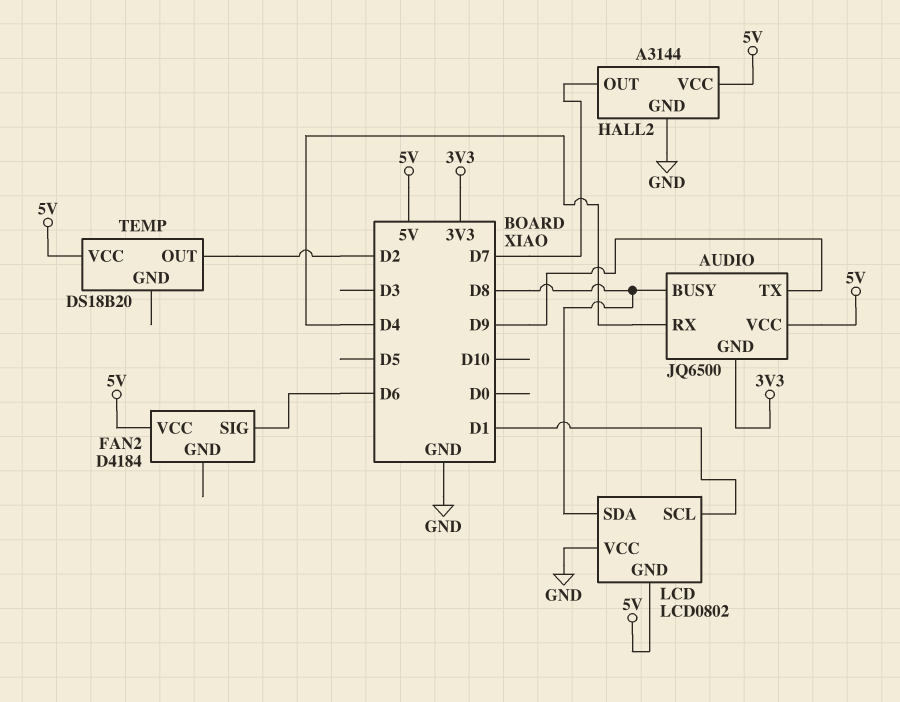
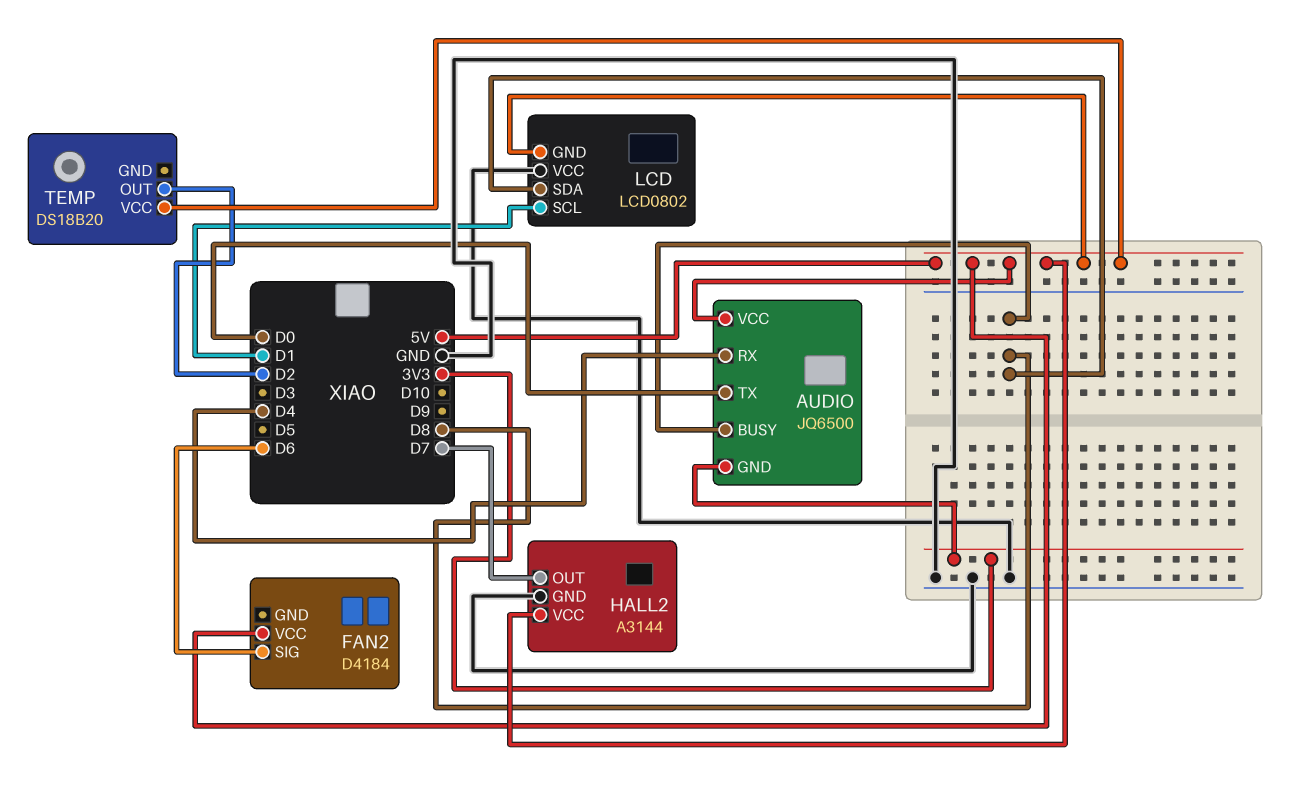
AUDIO pin TX: D9 -> D0

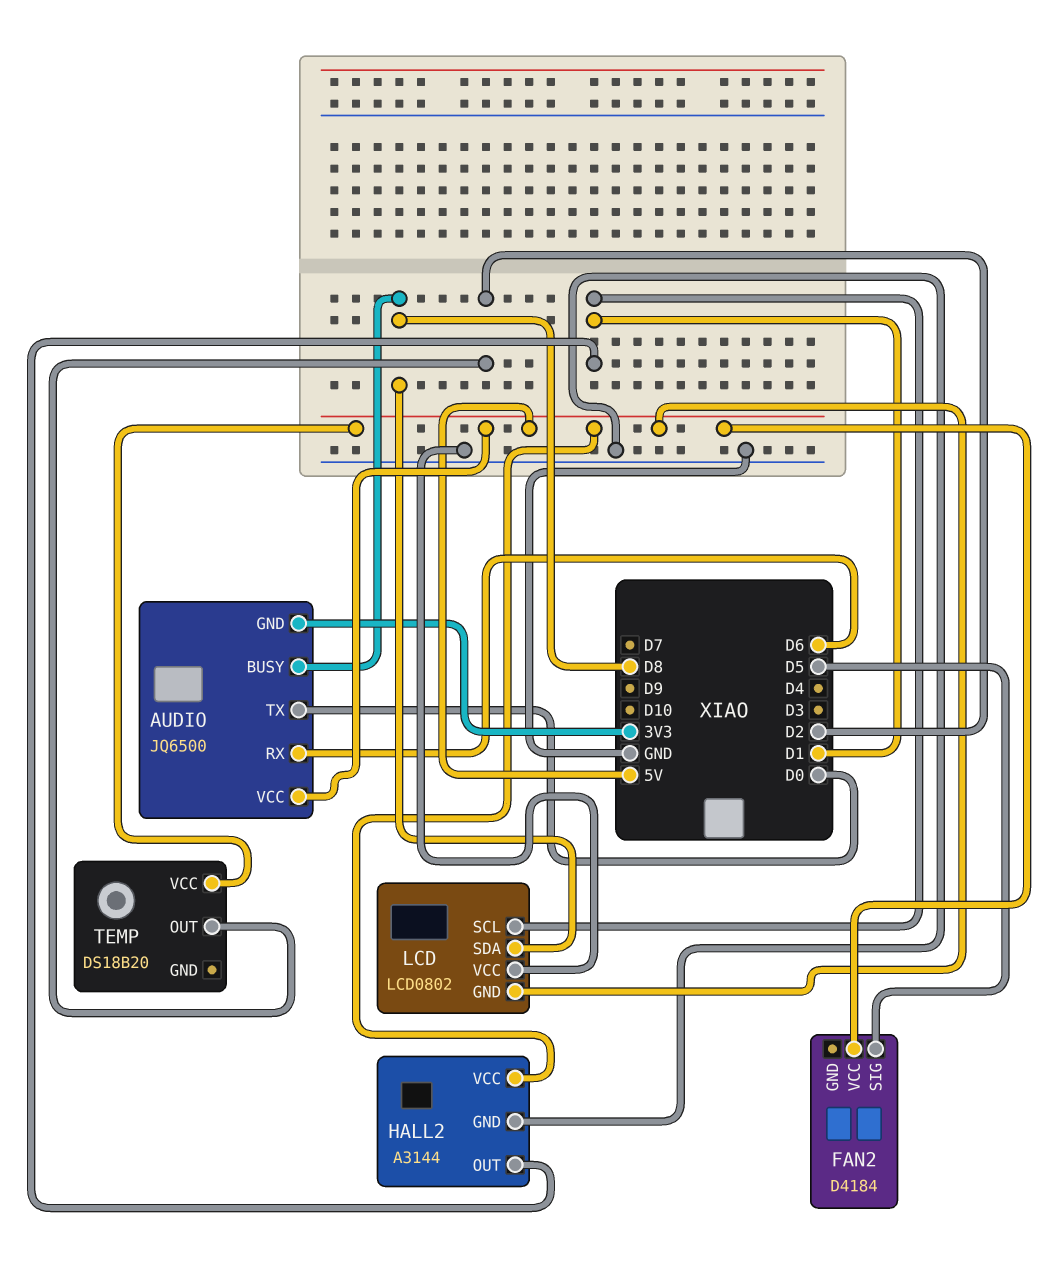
AUDIO pin RX: D4 -> D6
FAN2 pin SIG: D6 -> D5
HALL2 pin OUT: D7 -> D1

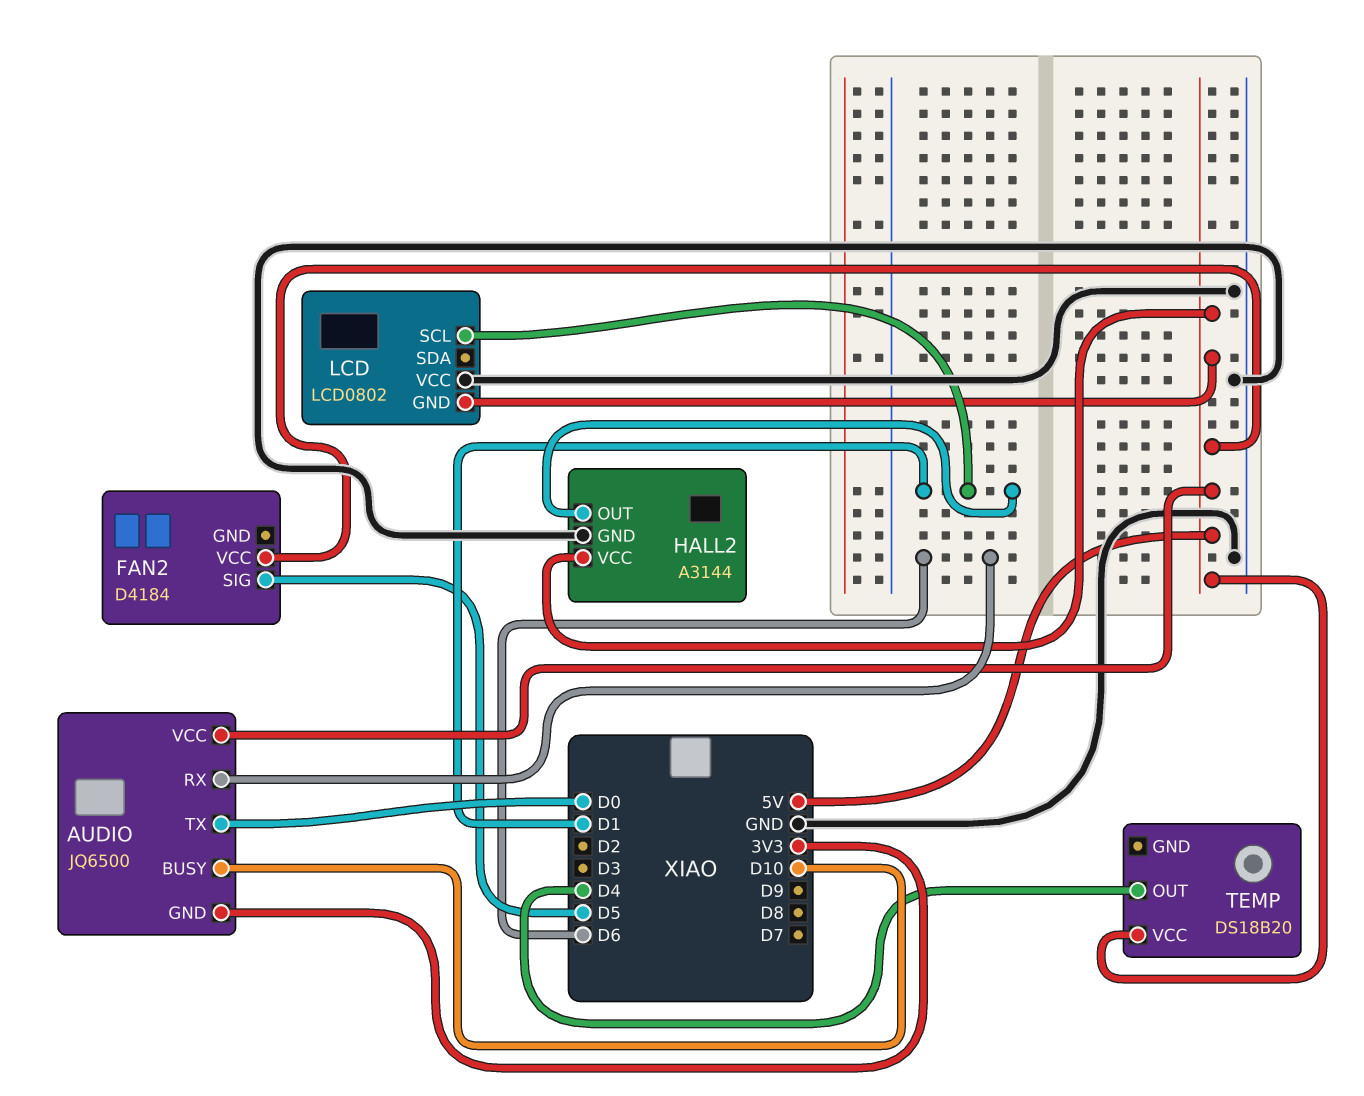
AUDIO pin BUSY: D8 -> D10
LCD pin SDA: D8 -> none
TEMP pin OUT: D2 -> D4

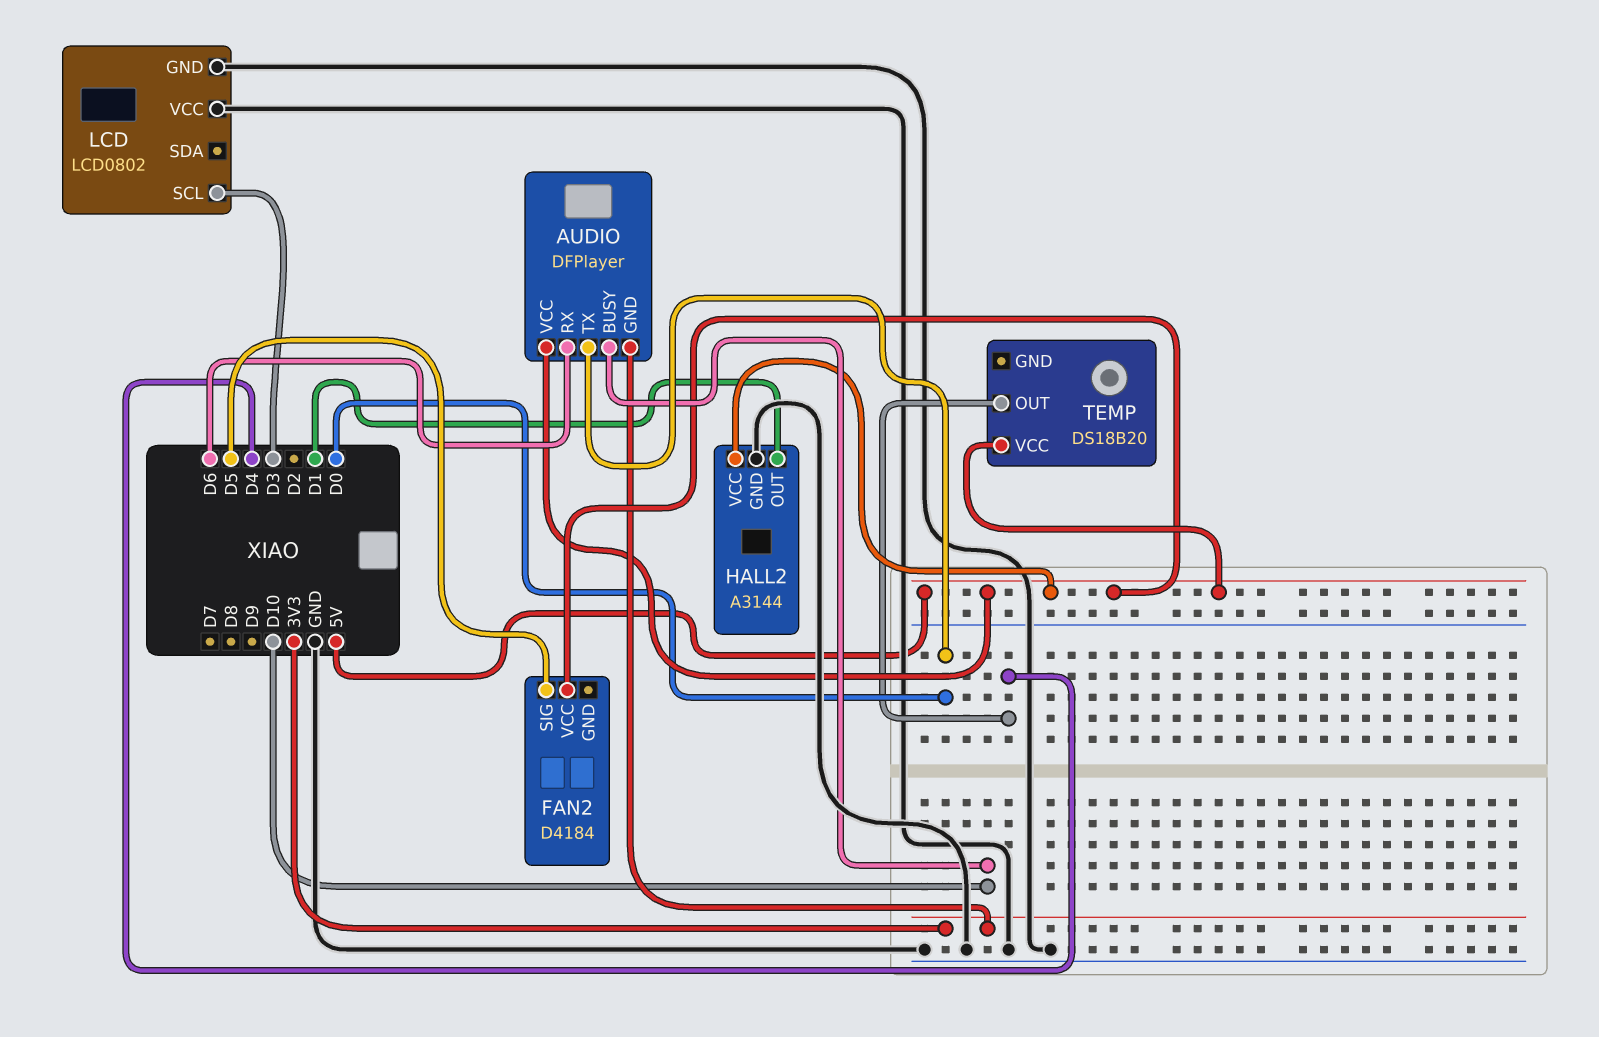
AUDIO: JQ6500 -> DFPlayer
LCD pin GND: 5V -> GND
LCD pin SCL: D1 -> D3

